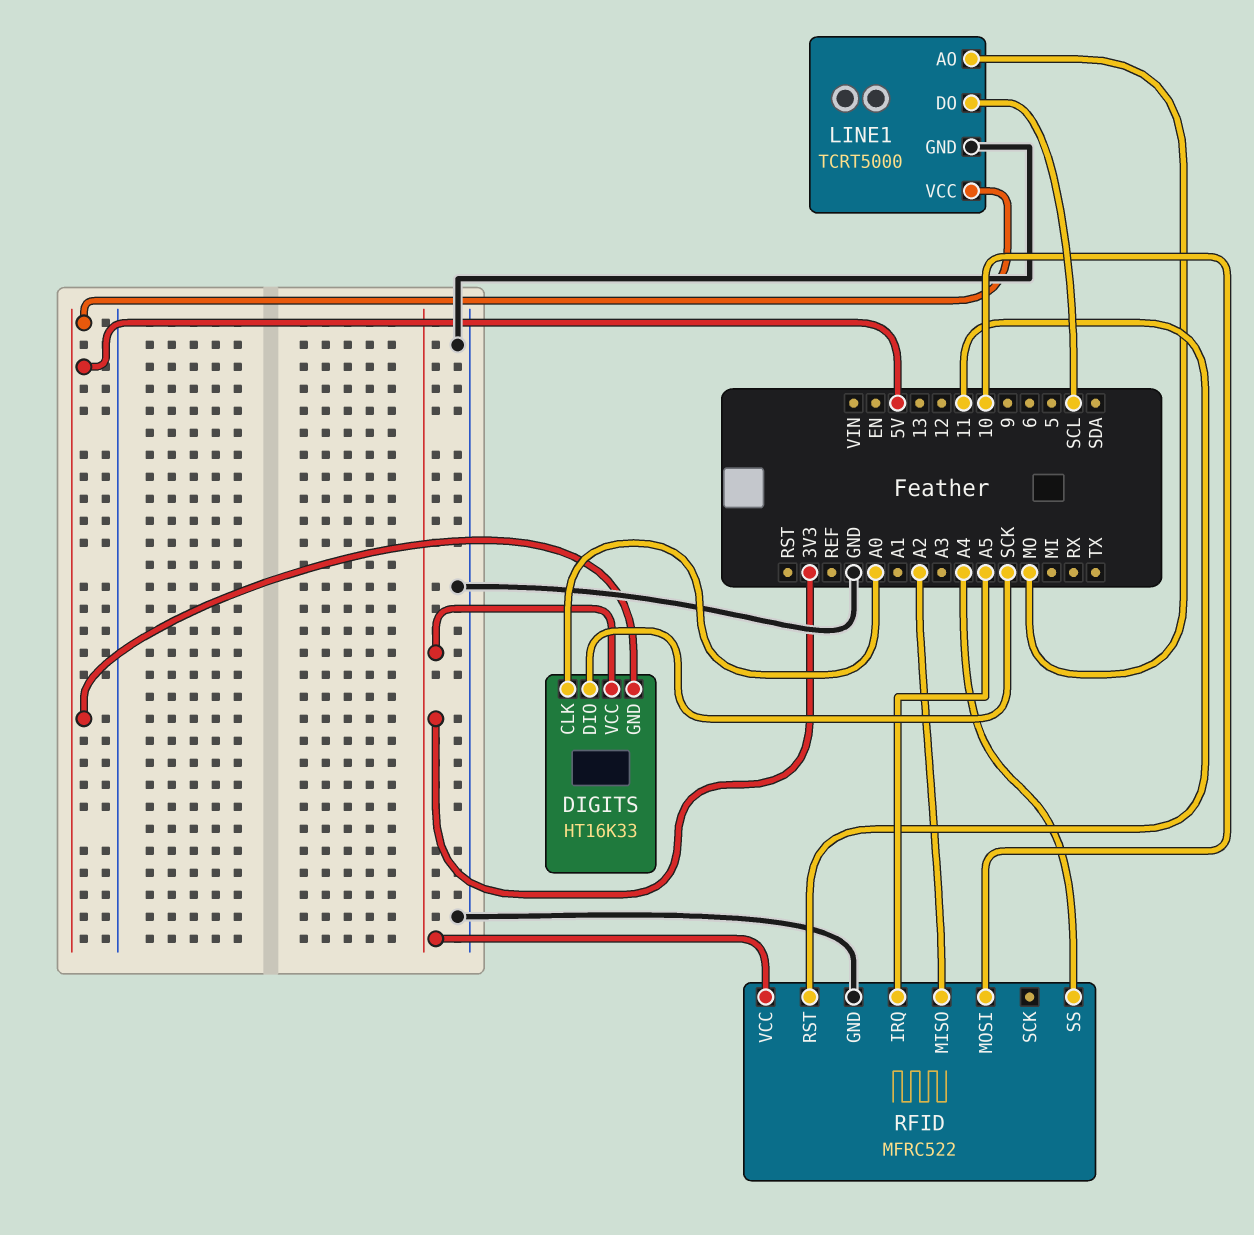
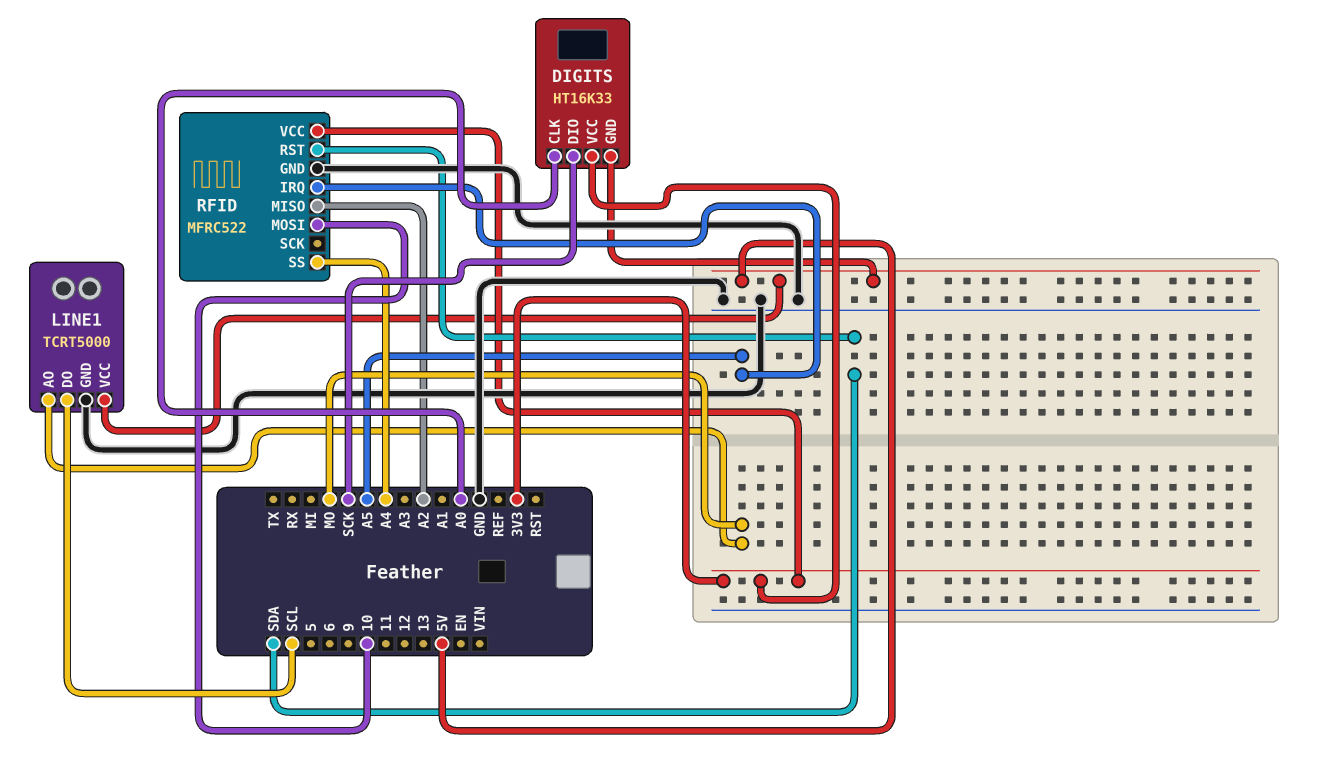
RFID pin RST: 11 -> SDA

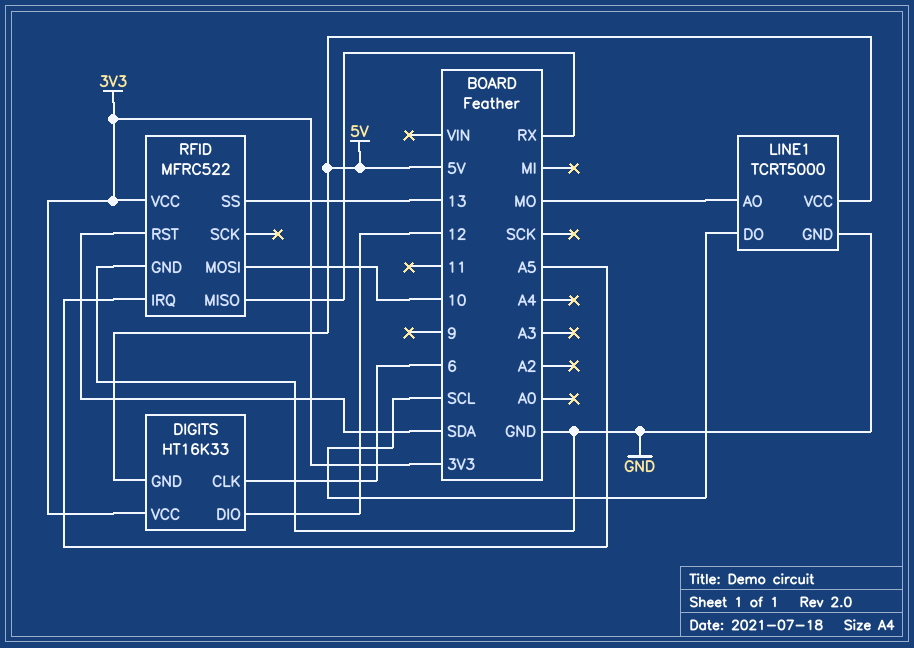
DIGITS pin CLK: A0 -> 6
DIGITS pin DIO: SCK -> 12
RFID pin MISO: A2 -> RX
RFID pin SS: A4 -> 13

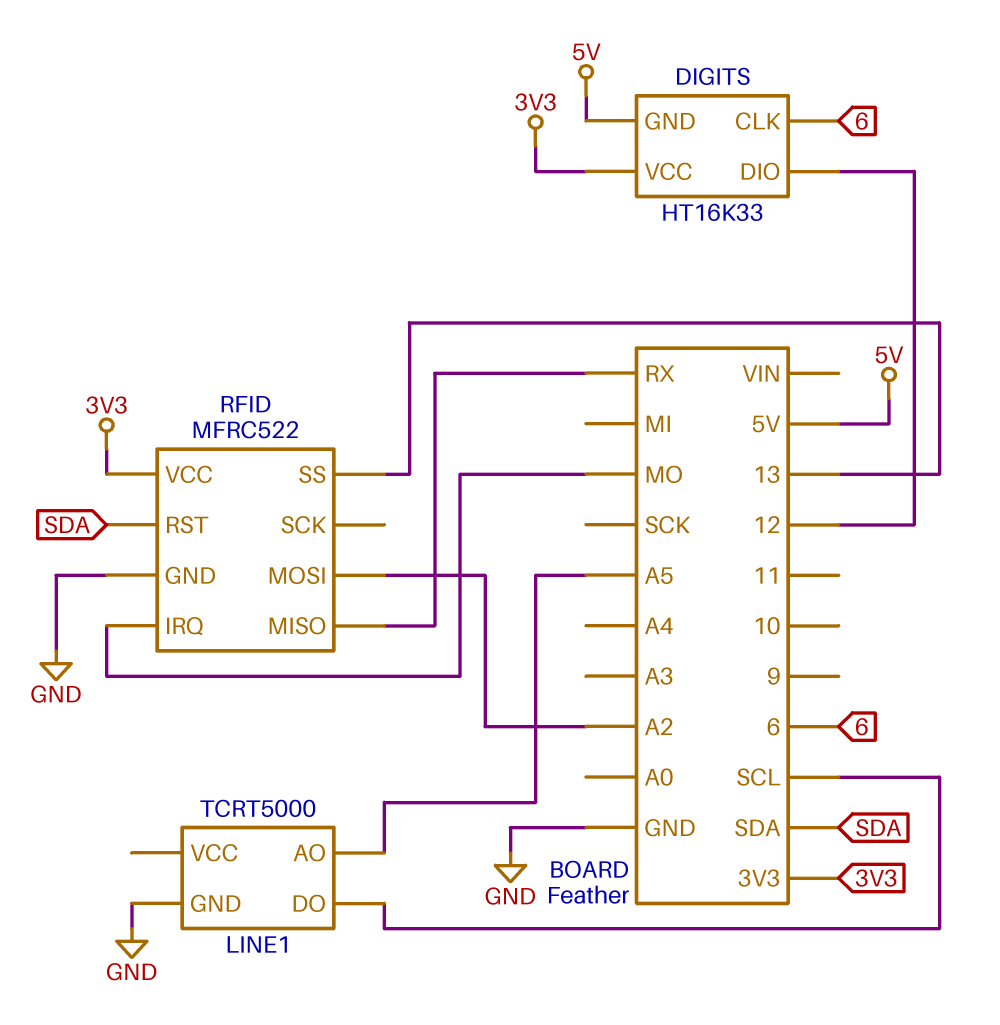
LINE1 pin AO: MO -> A5
LINE1 pin VCC: 5V -> none
RFID pin IRQ: A5 -> MO
RFID pin MOSI: 10 -> A2

